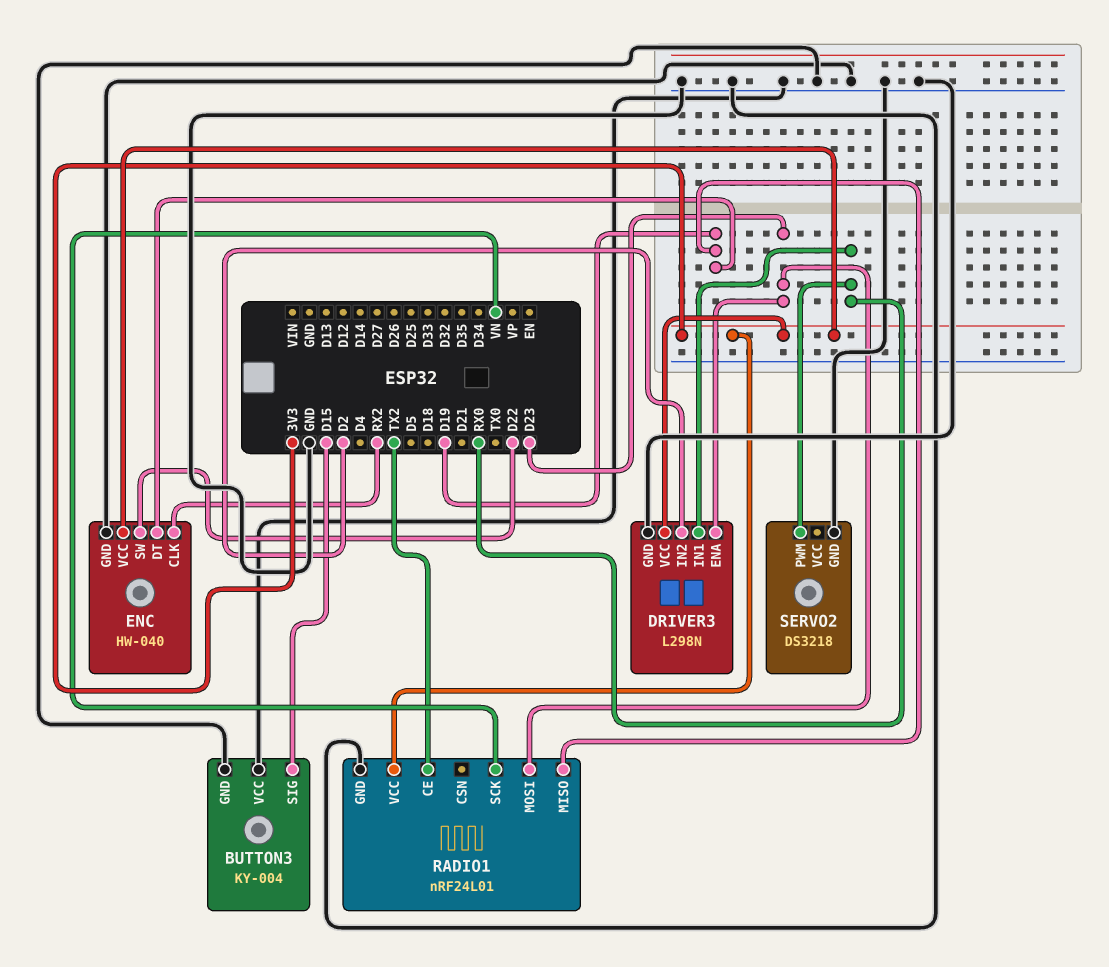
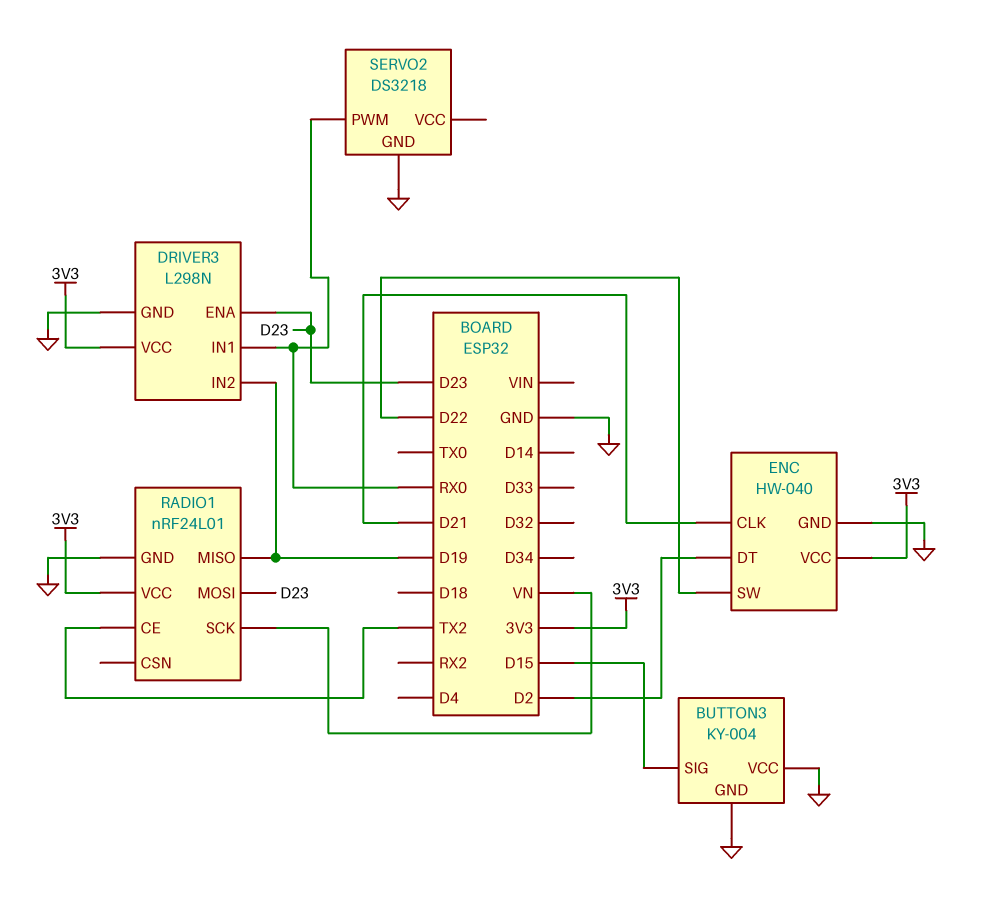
DRIVER3 pin IN2: D2 -> D19
ENC pin CLK: RX2 -> D21
ENC pin DT: D19 -> D2

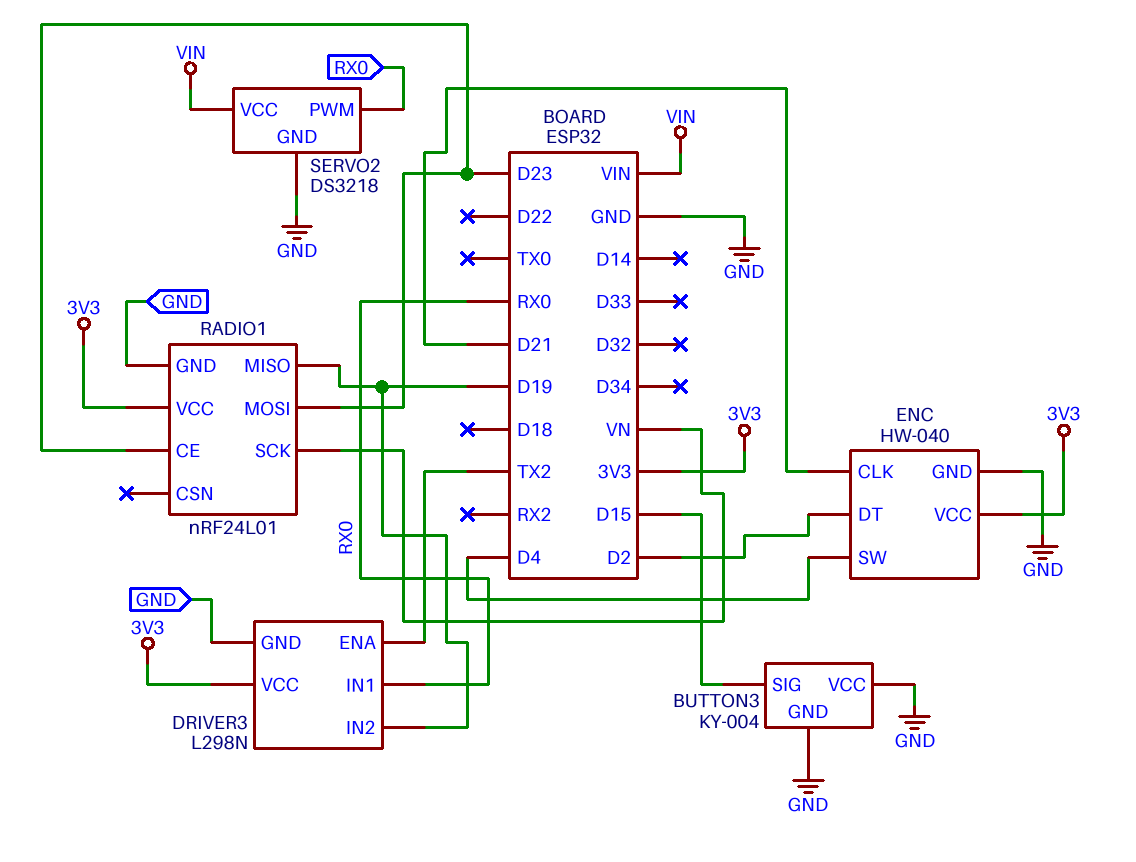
DRIVER3 pin ENA: D23 -> TX2
ENC pin SW: D22 -> D4
RADIO1 pin CE: TX2 -> D23
SERVO2 pin VCC: none -> VIN

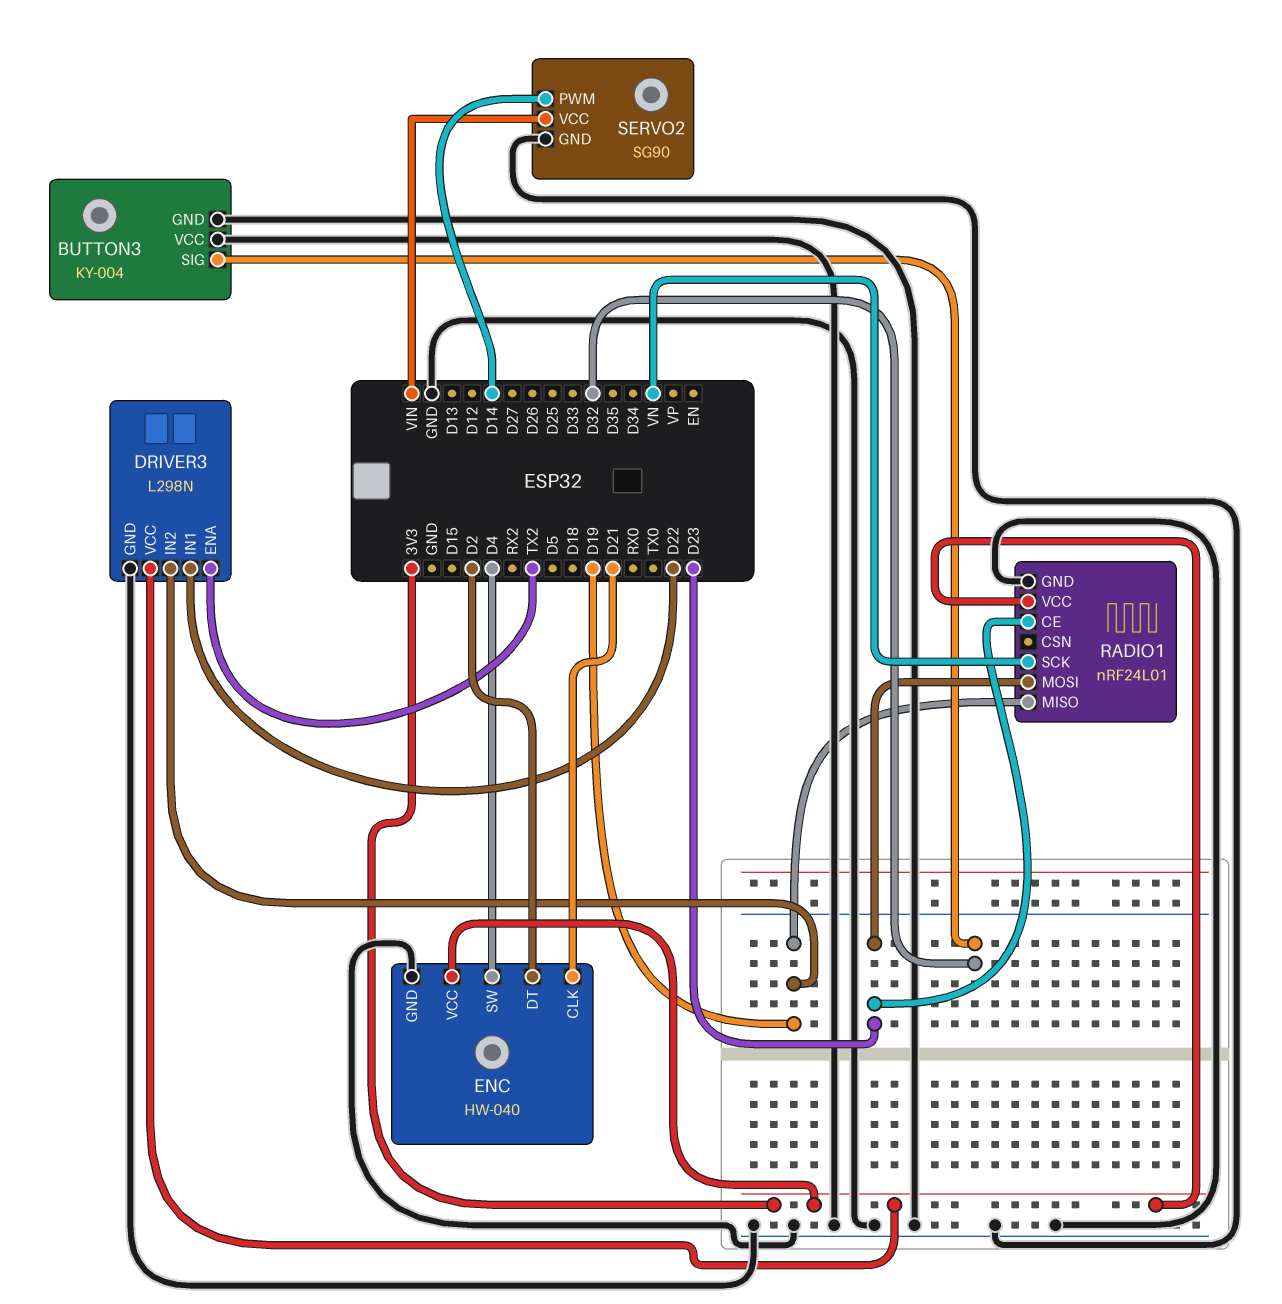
BUTTON3 pin SIG: D15 -> D32
DRIVER3 pin IN1: RX0 -> D22
SERVO2: DS3218 -> SG90
SERVO2 pin PWM: RX0 -> D14

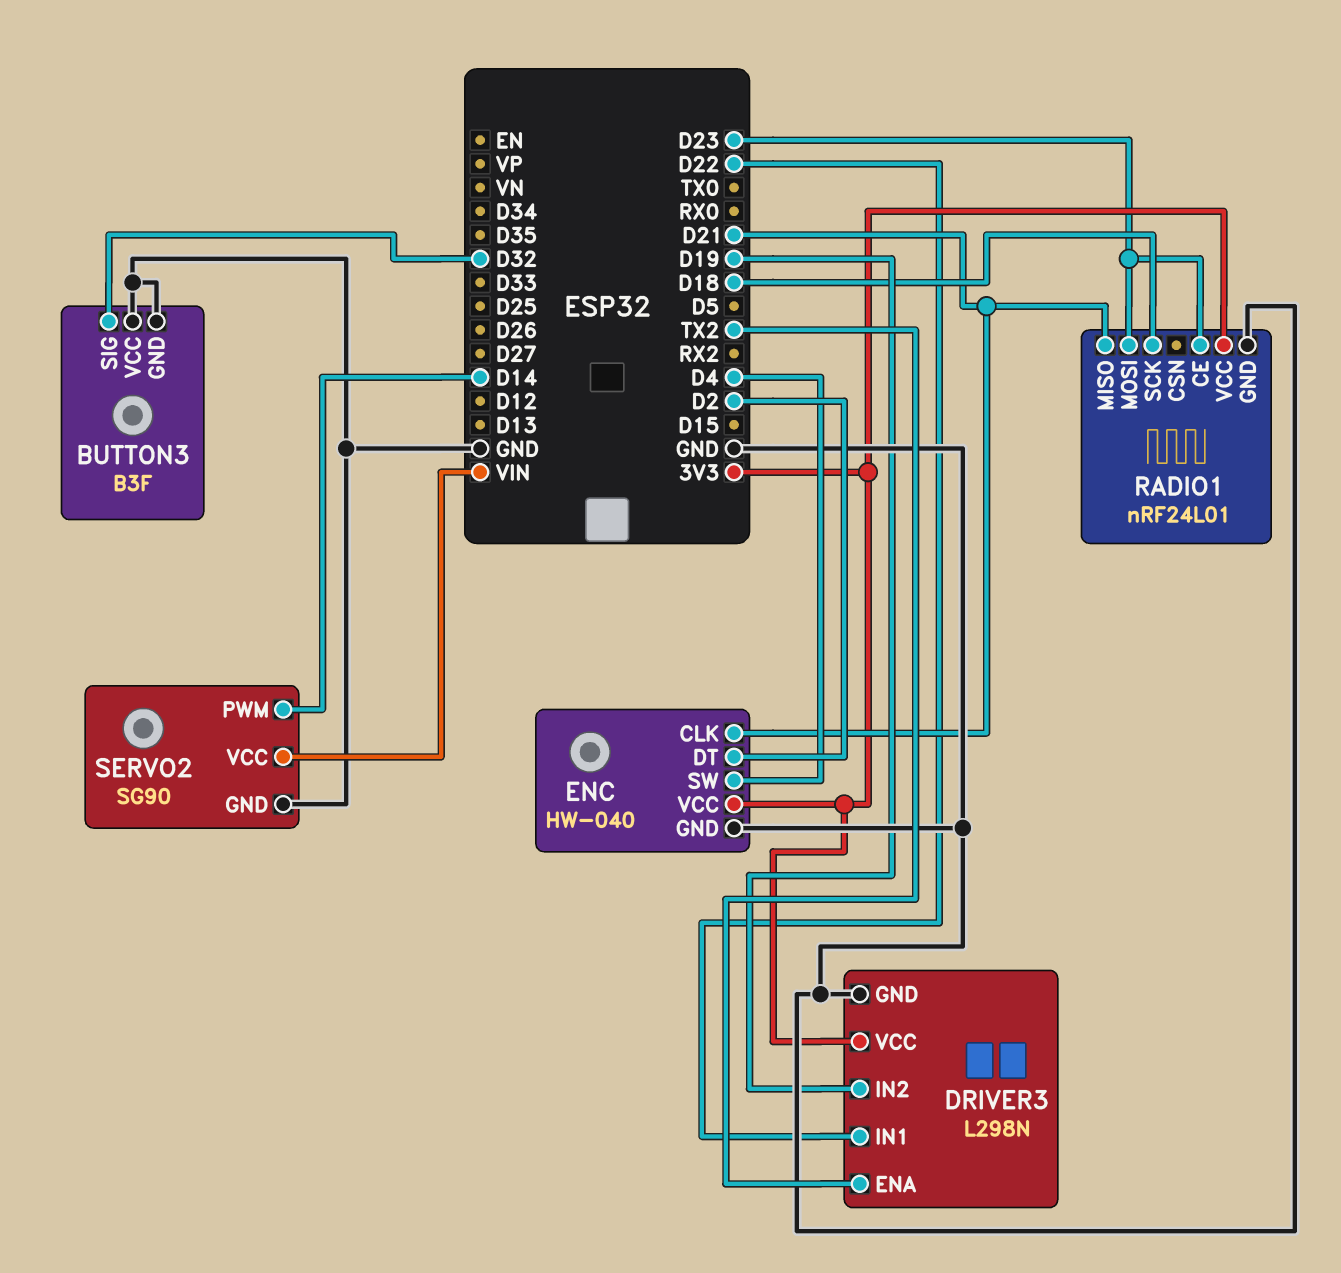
BUTTON3: KY-004 -> B3F
RADIO1 pin MISO: D19 -> D21
RADIO1 pin SCK: VN -> D18

